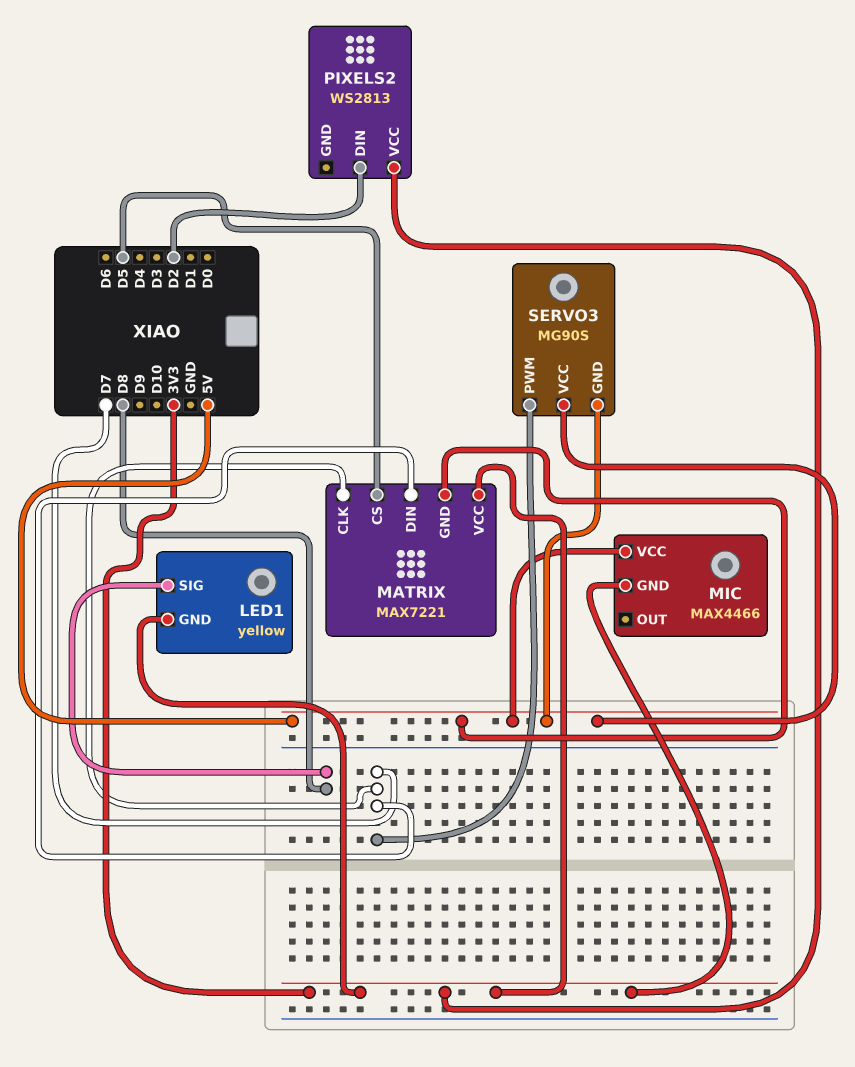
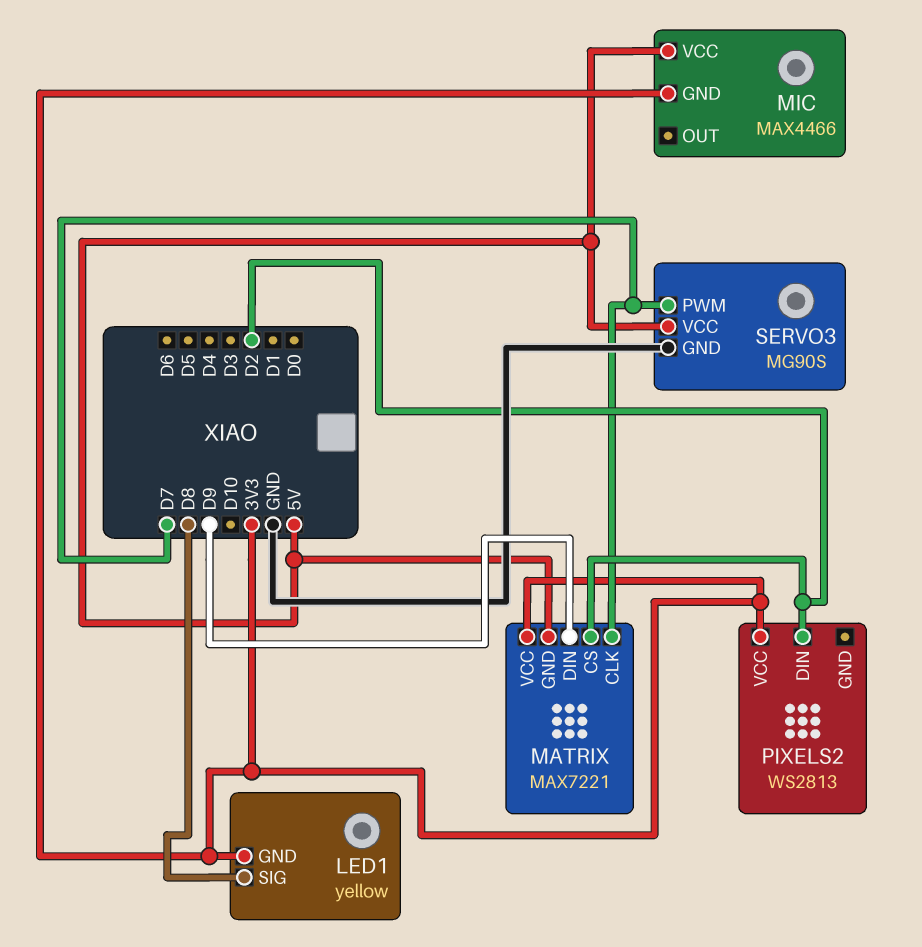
MATRIX pin CS: D5 -> D2
MATRIX pin DIN: D7 -> D9
SERVO3 pin GND: 5V -> GND

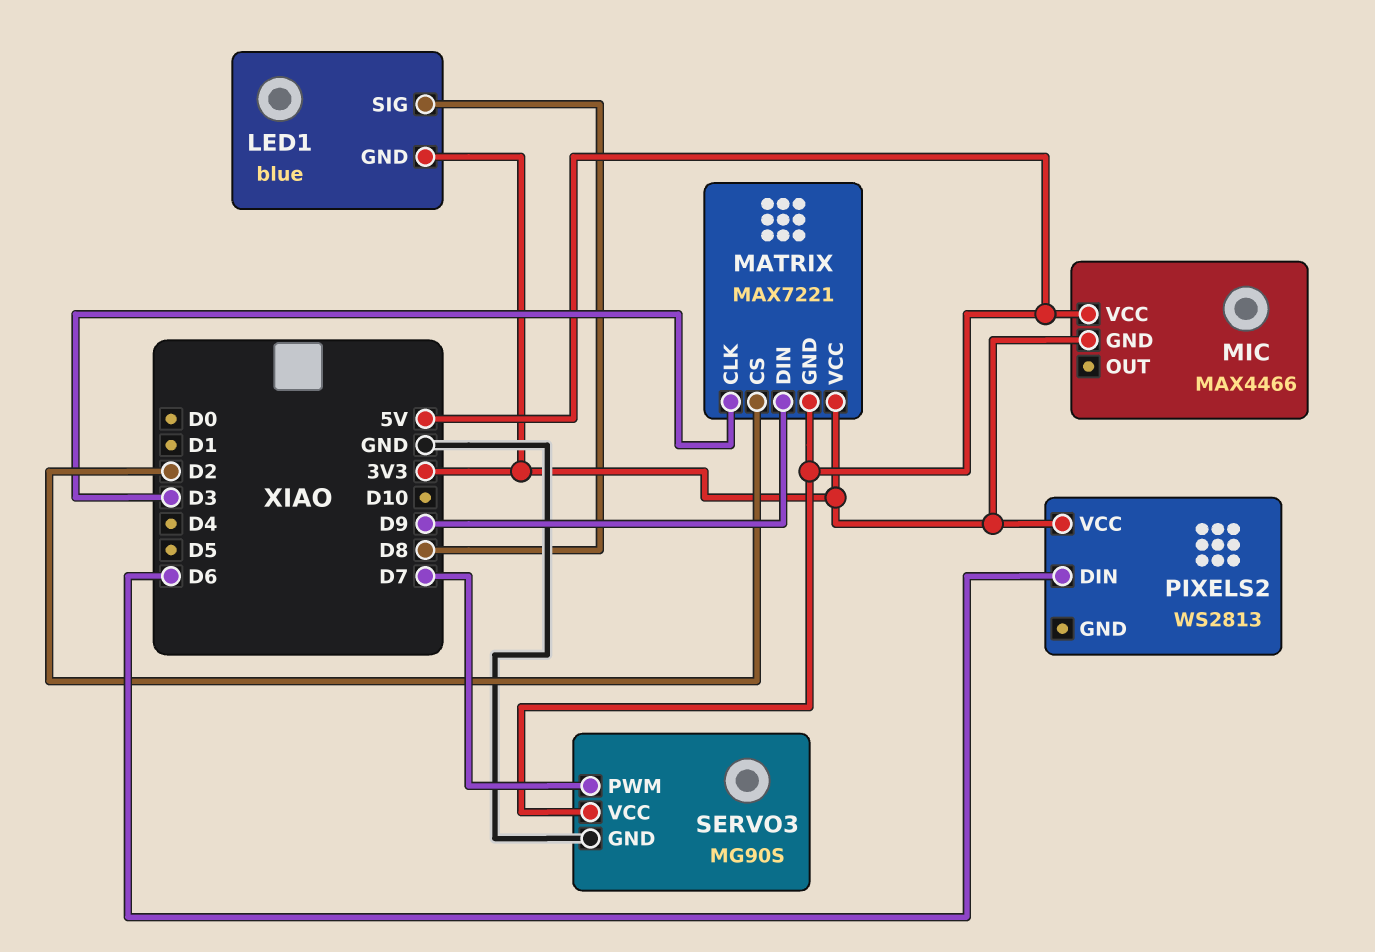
LED1: yellow -> blue
MATRIX pin CLK: D7 -> D3
PIXELS2 pin DIN: D2 -> D6

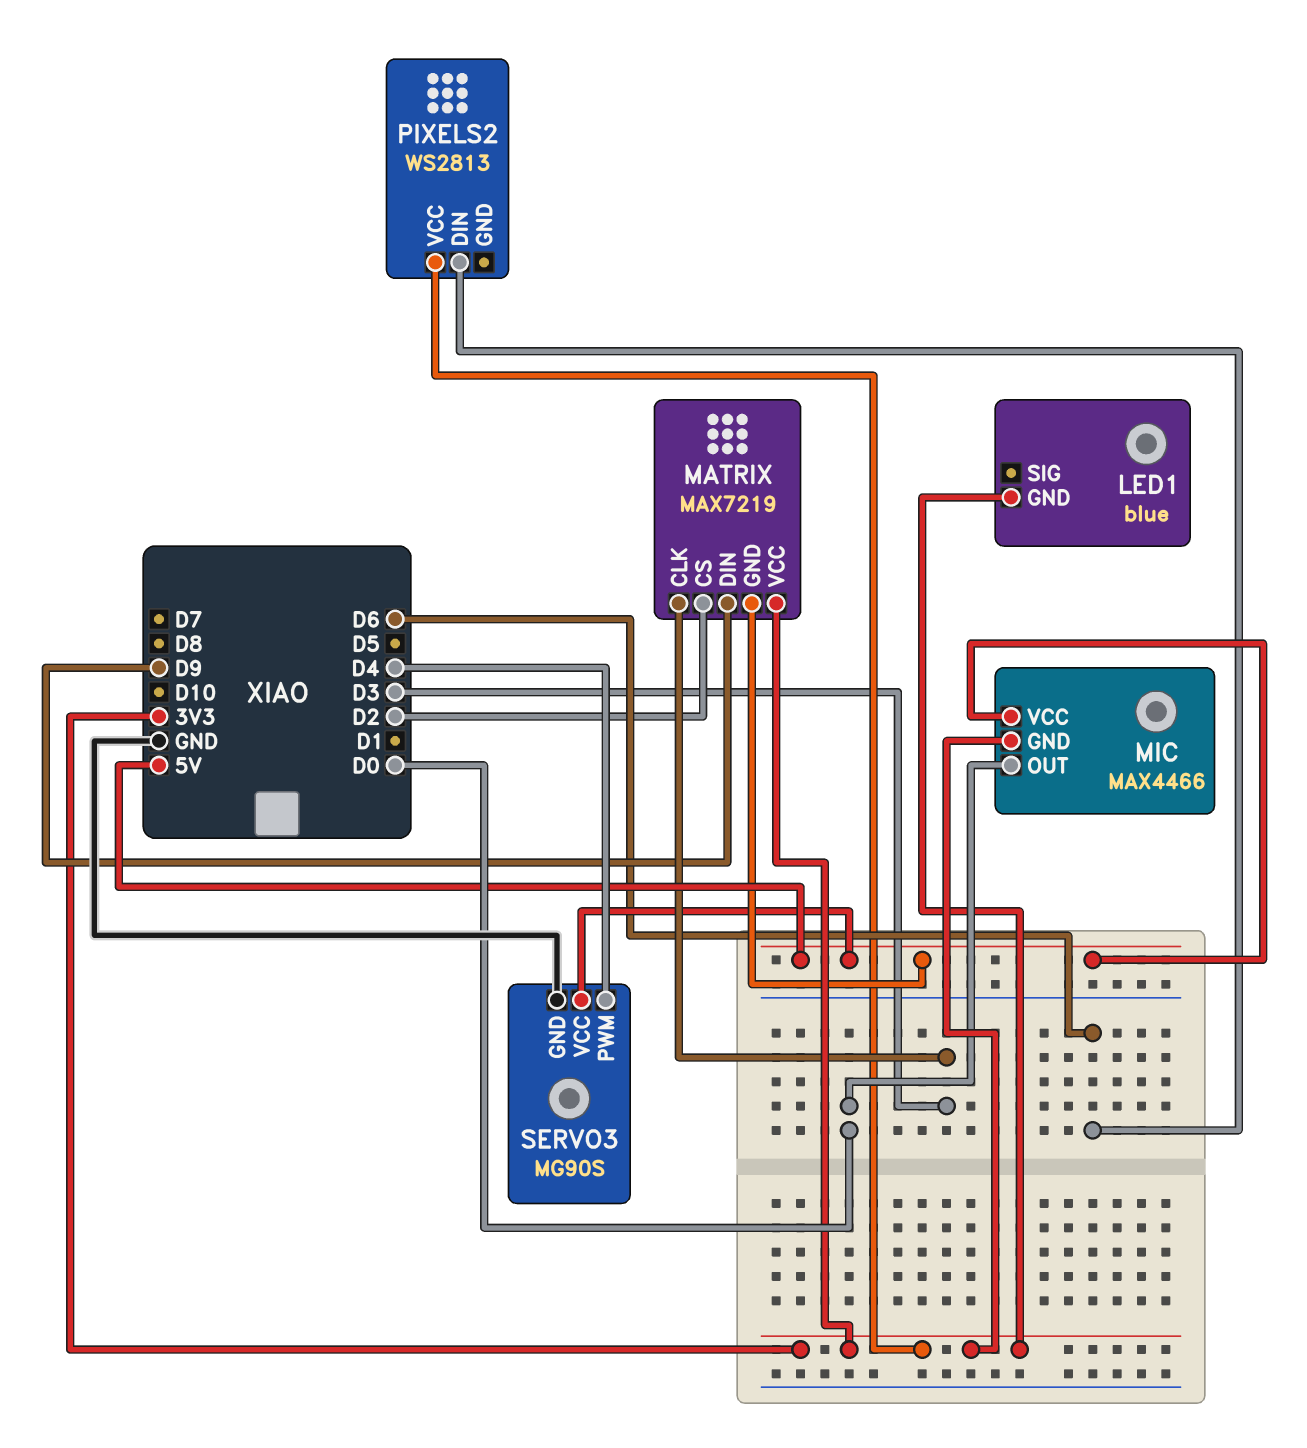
LED1 pin SIG: D8 -> none
MATRIX: MAX7221 -> MAX7219
MIC pin OUT: none -> D0
SERVO3 pin PWM: D7 -> D4

